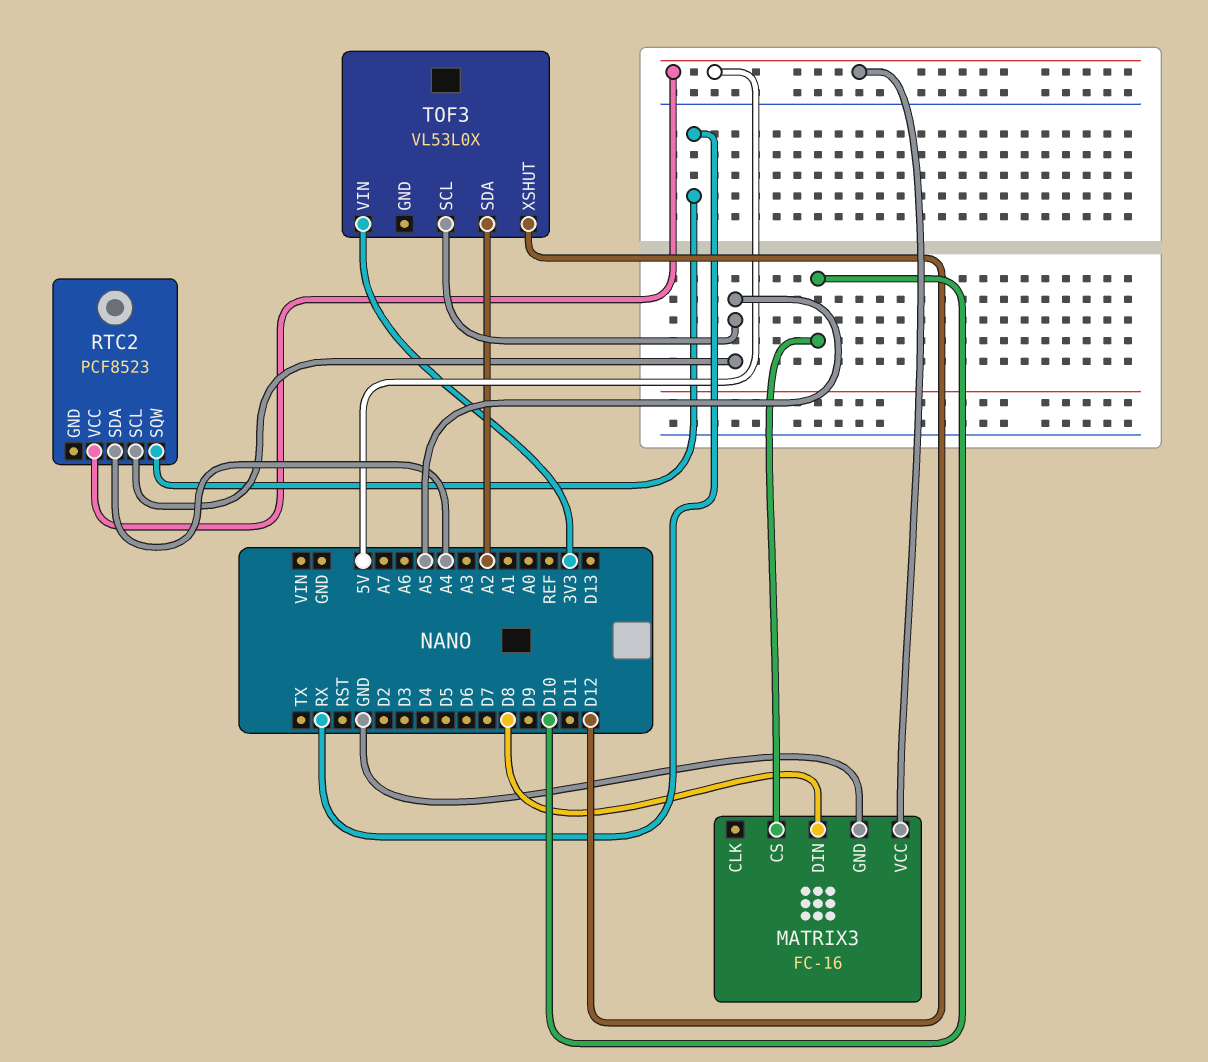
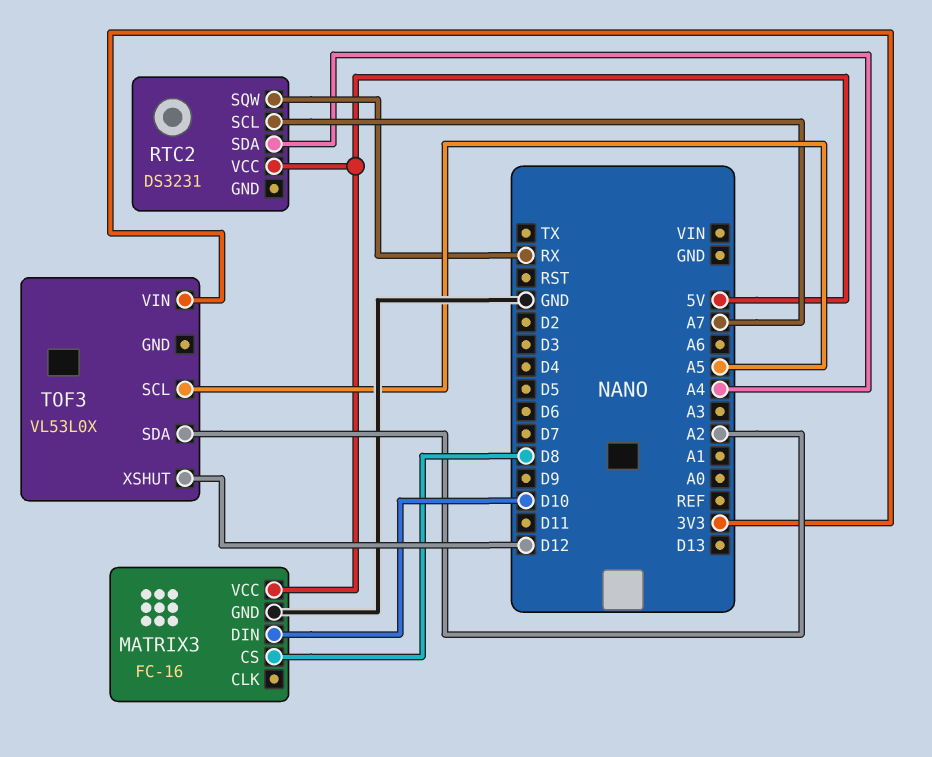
MATRIX3 pin CS: D10 -> D8
MATRIX3 pin DIN: D8 -> D10
RTC2: PCF8523 -> DS3231
RTC2 pin SCL: A5 -> A7

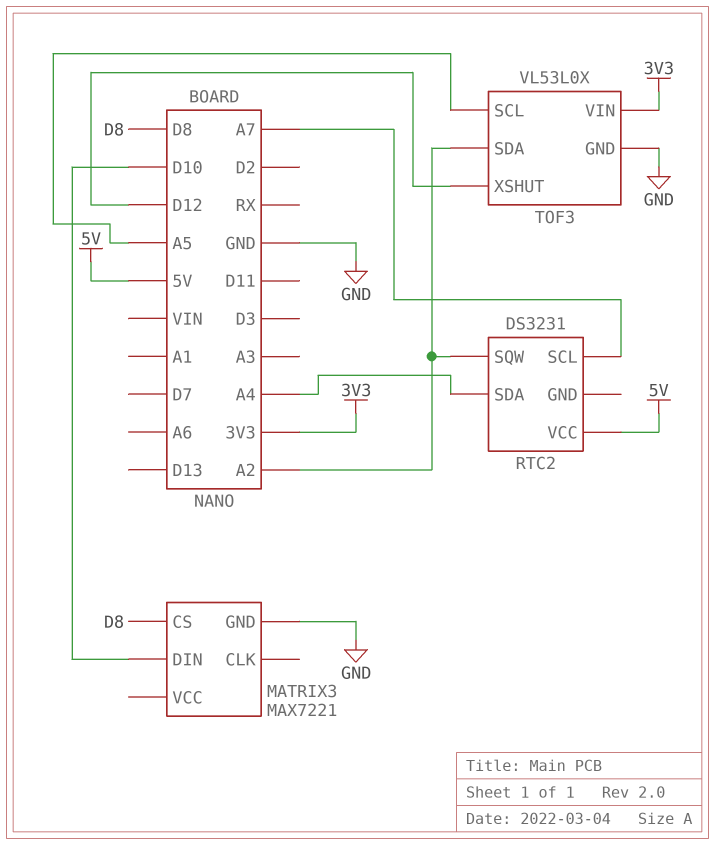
MATRIX3: FC-16 -> MAX7221
MATRIX3 pin VCC: 5V -> none
RTC2 pin SQW: RX -> A2
TOF3 pin GND: none -> GND

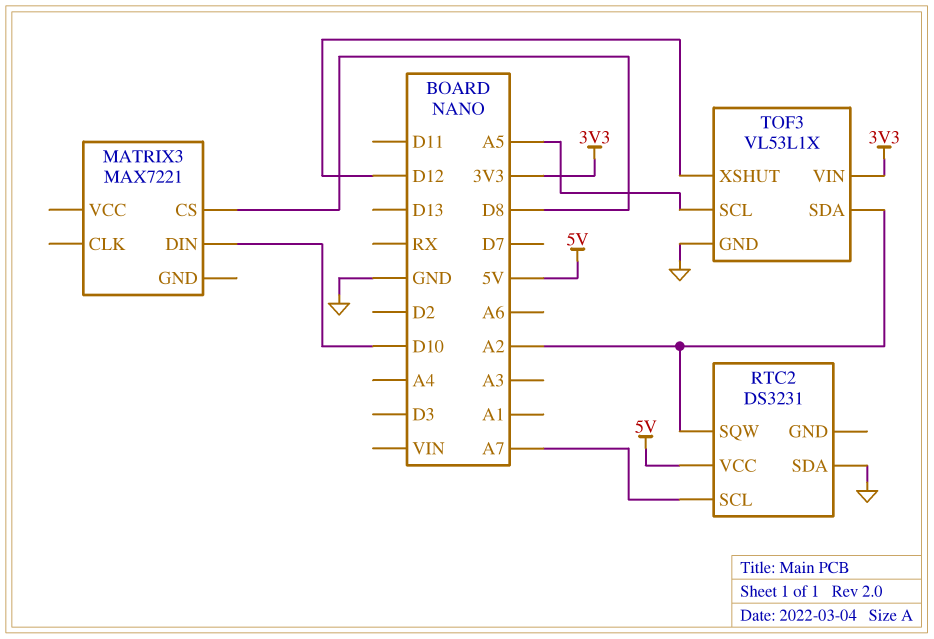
MATRIX3 pin GND: GND -> none
RTC2 pin SDA: A4 -> GND
TOF3: VL53L0X -> VL53L1X

